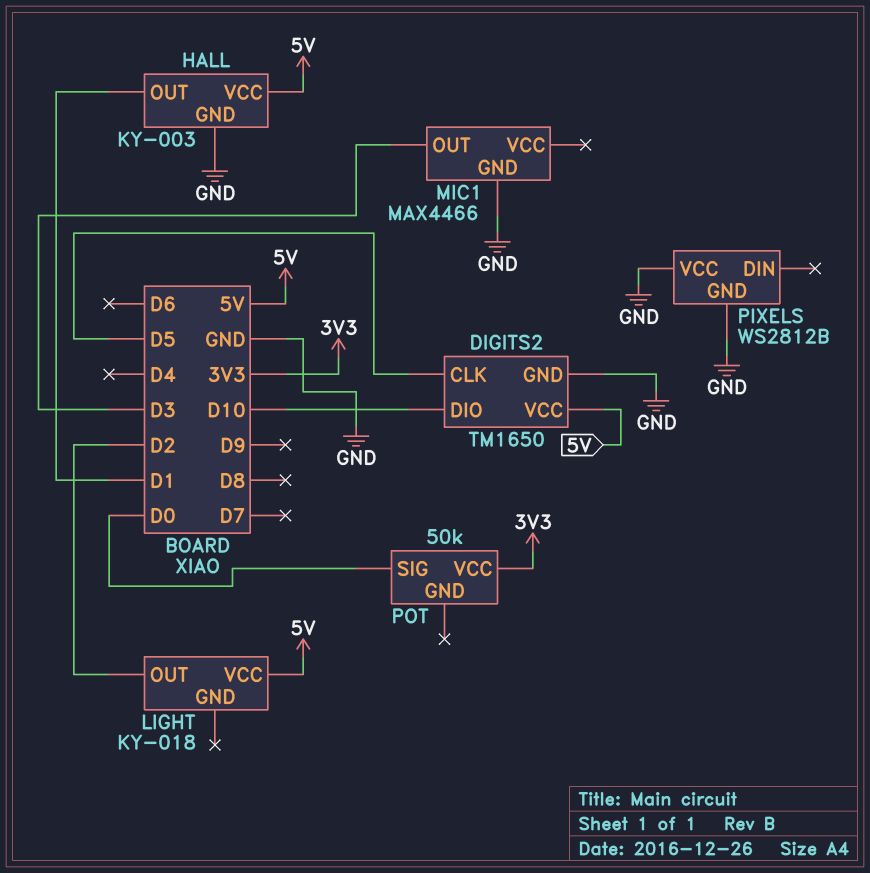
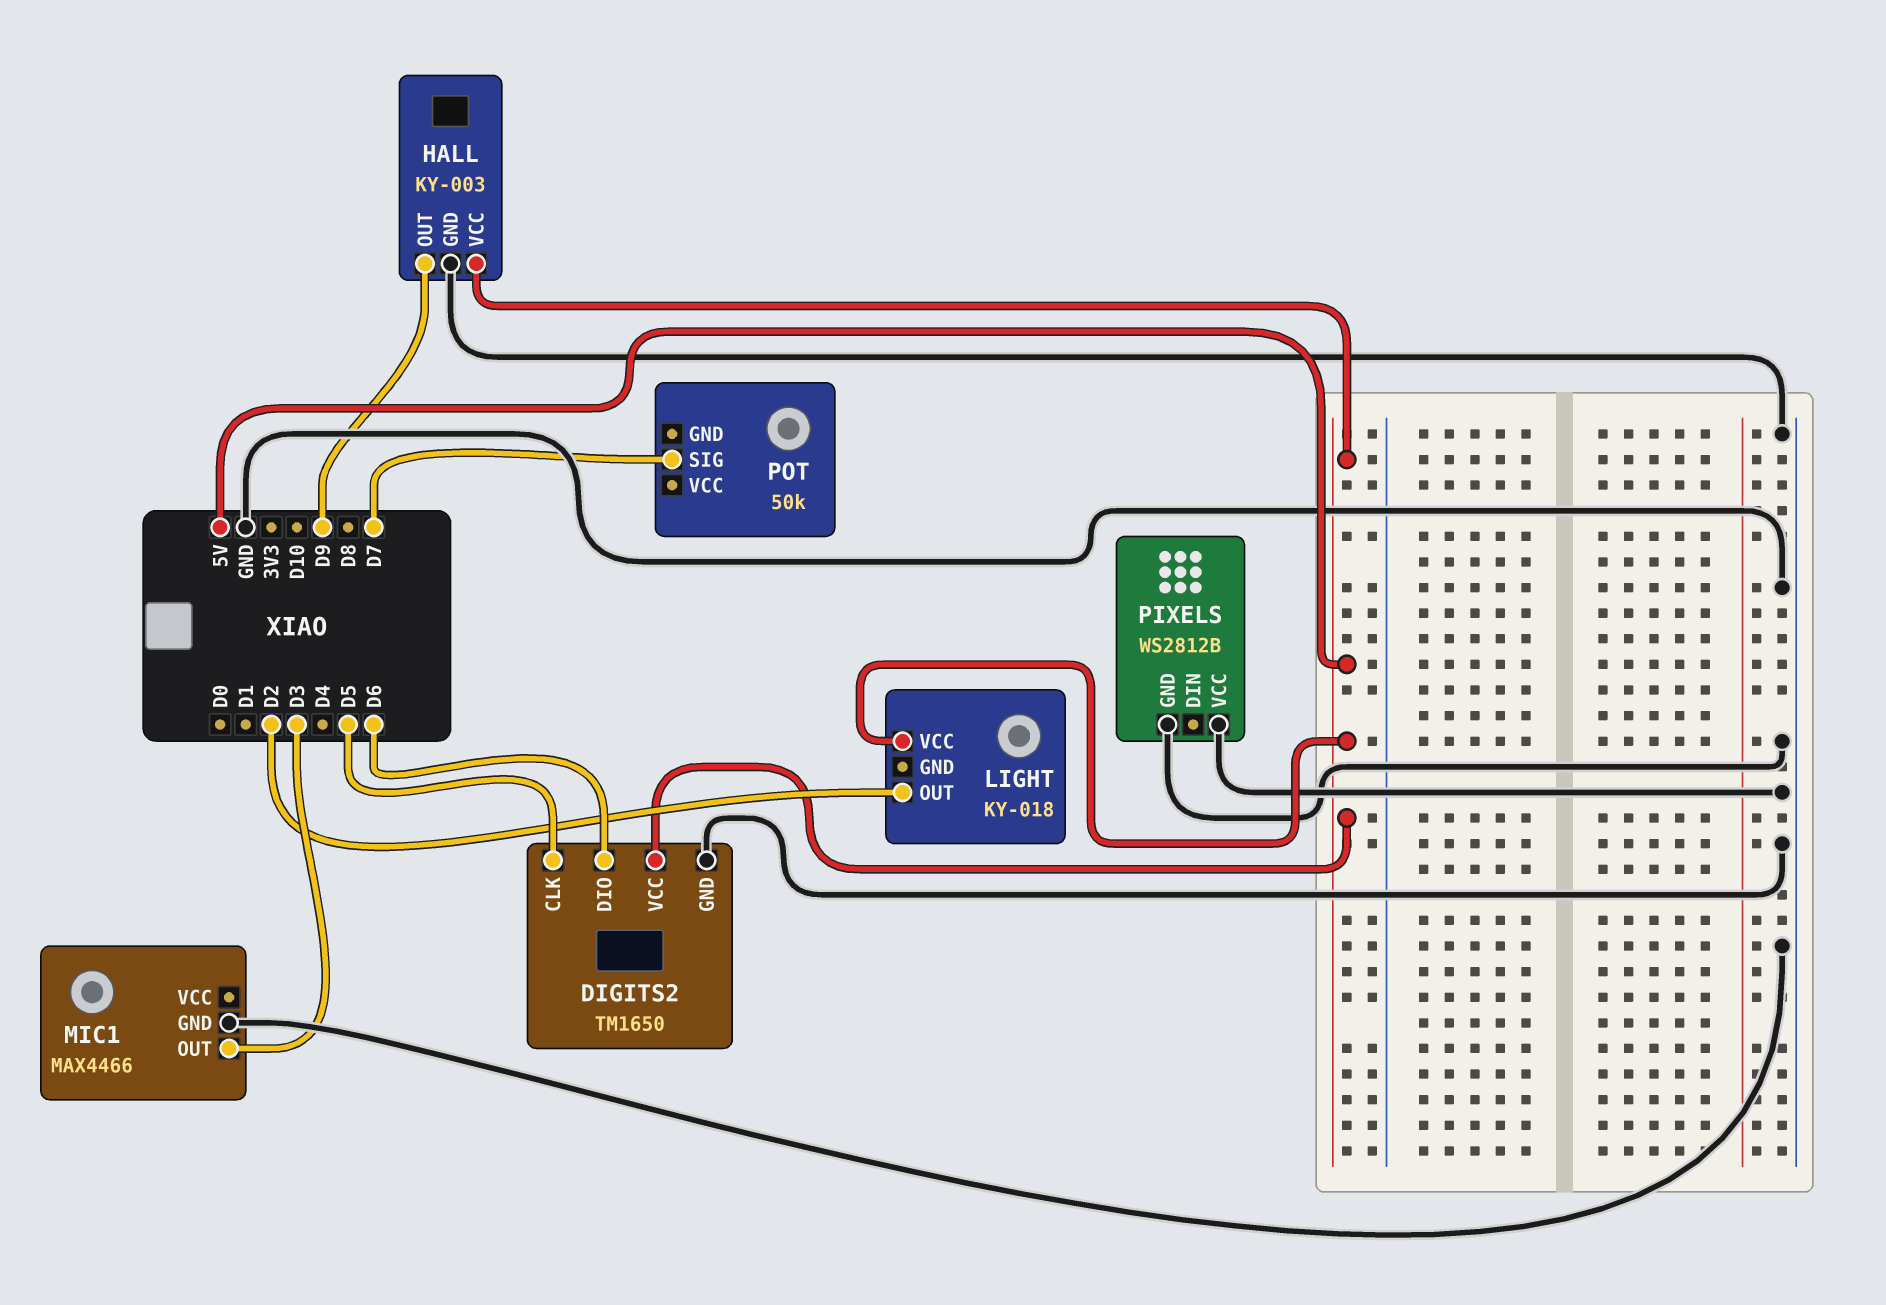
DIGITS2 pin DIO: D10 -> D6
HALL pin OUT: D1 -> D9
POT pin SIG: D0 -> D7
POT pin VCC: 3V3 -> none

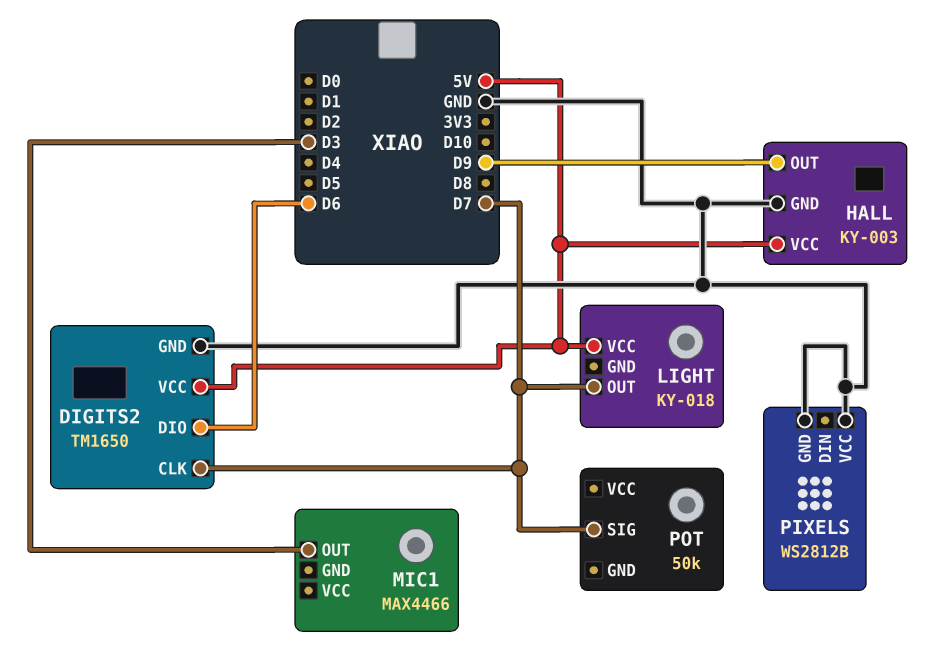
DIGITS2 pin CLK: D5 -> D7
LIGHT pin OUT: D2 -> D7
MIC1 pin GND: GND -> none

